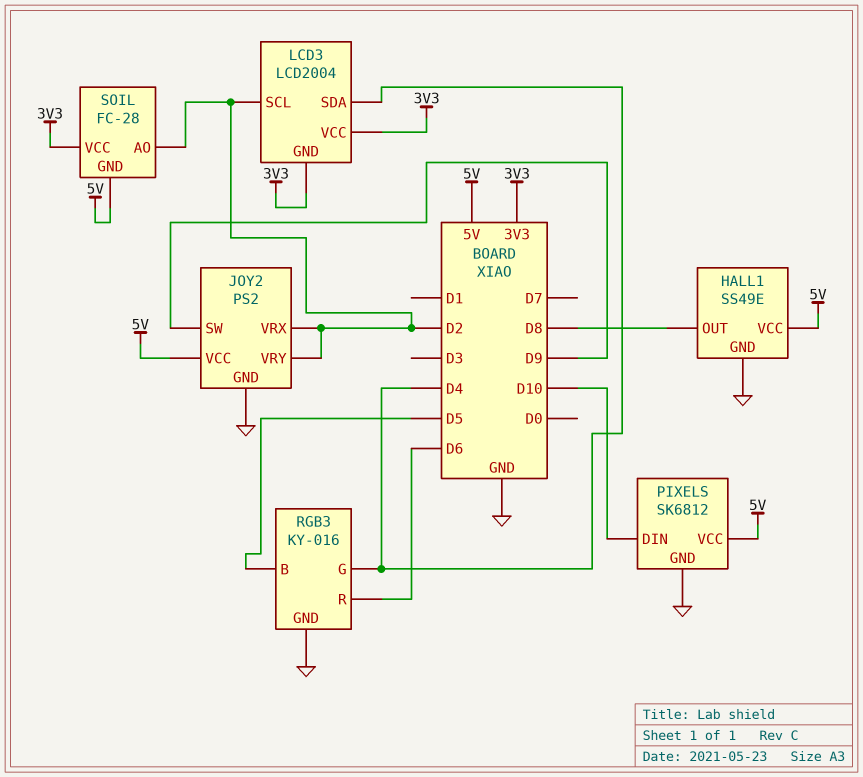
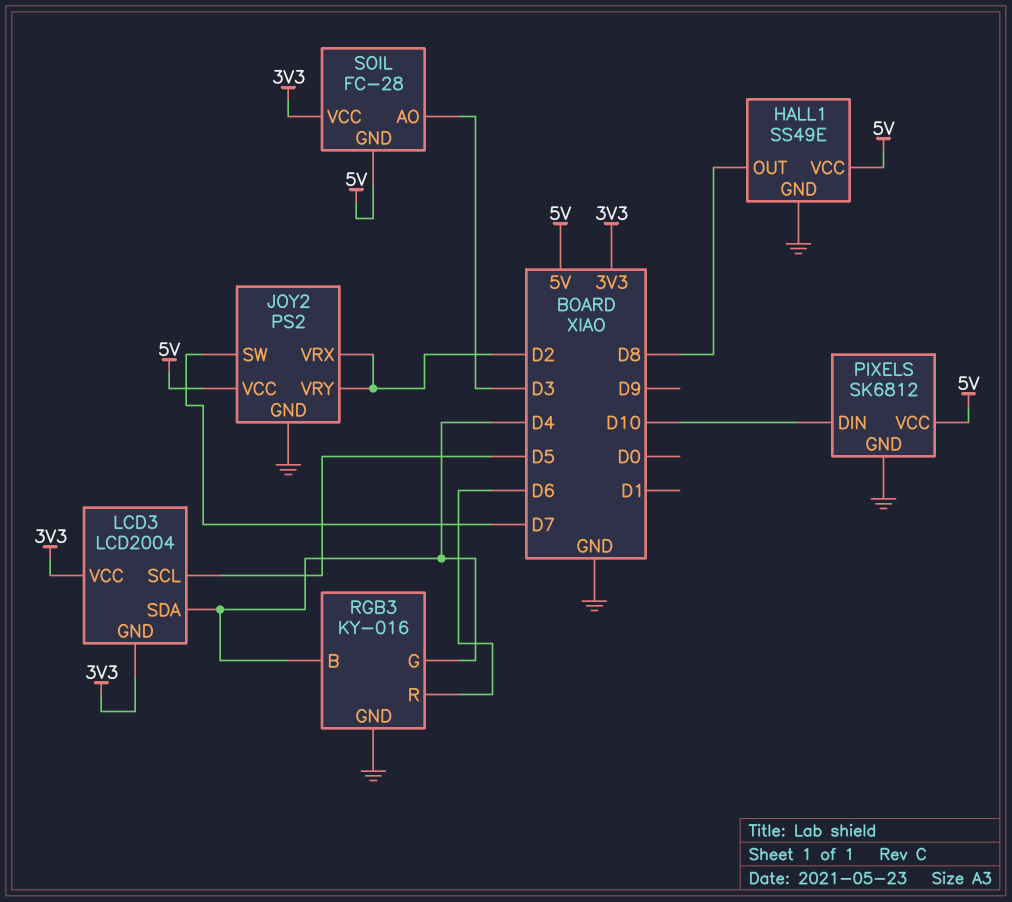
JOY2 pin SW: D9 -> D7
LCD3 pin SCL: D2 -> D5
RGB3 pin B: D5 -> D4
SOIL pin AO: D2 -> D3

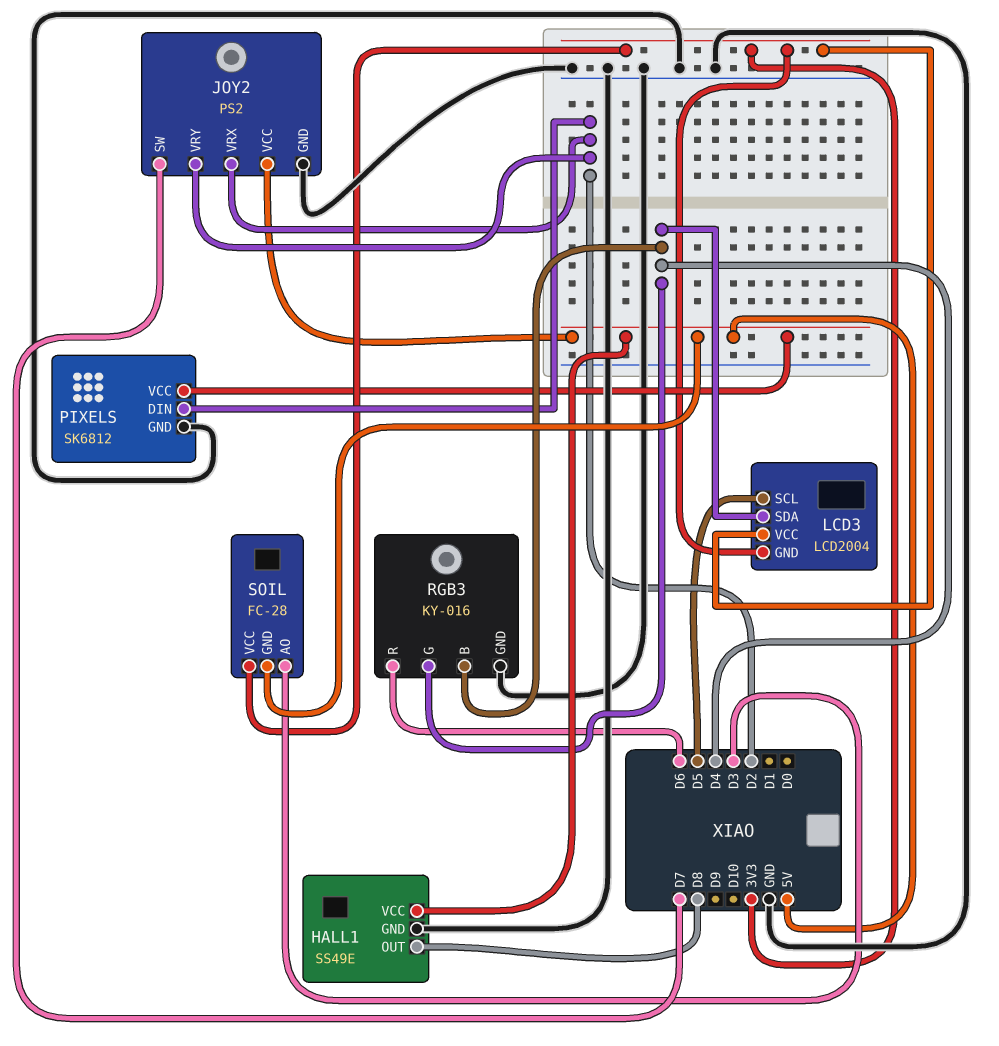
PIXELS pin DIN: D10 -> D2

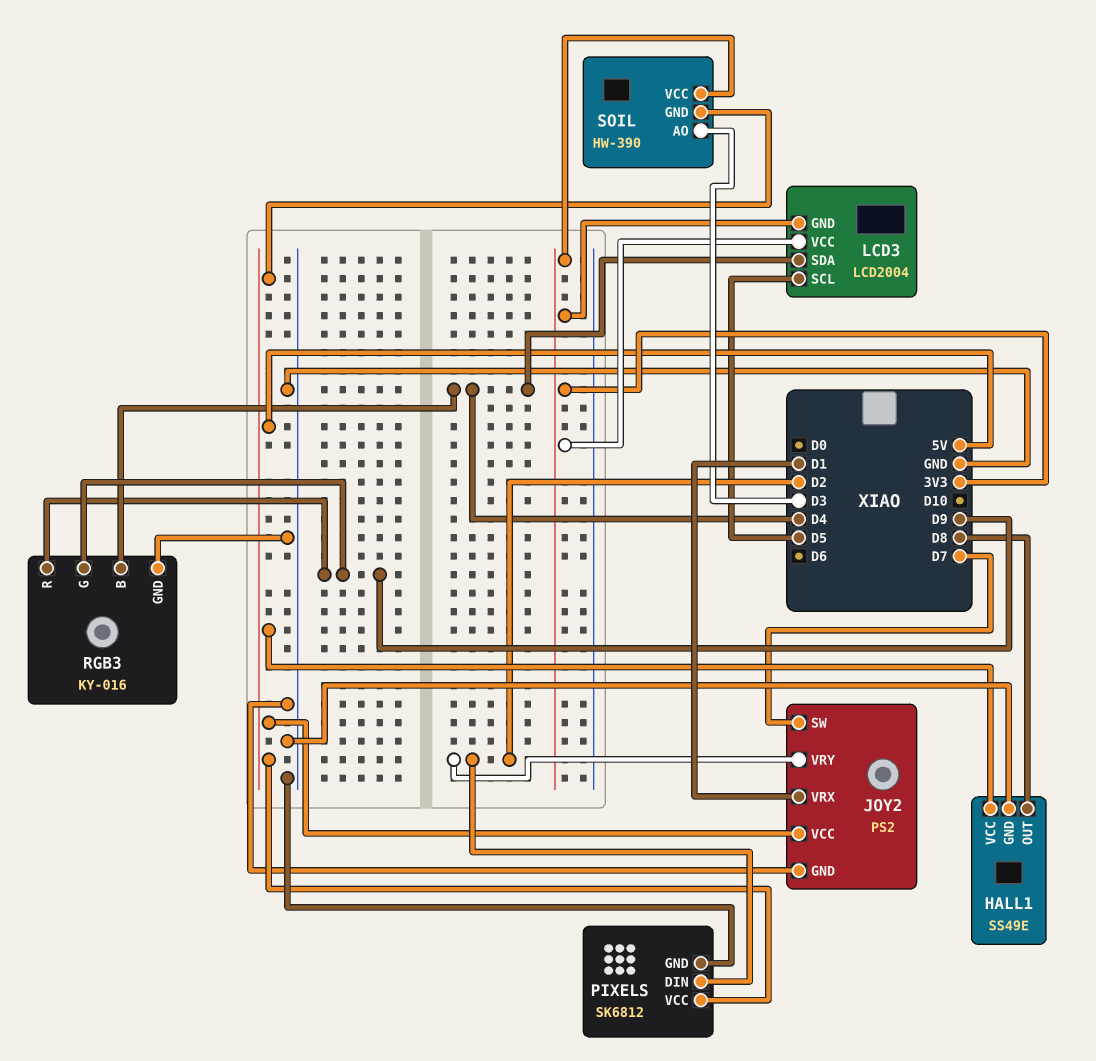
JOY2 pin VRX: D2 -> D1
RGB3 pin G: D4 -> D9
RGB3 pin R: D6 -> D9
SOIL: FC-28 -> HW-390

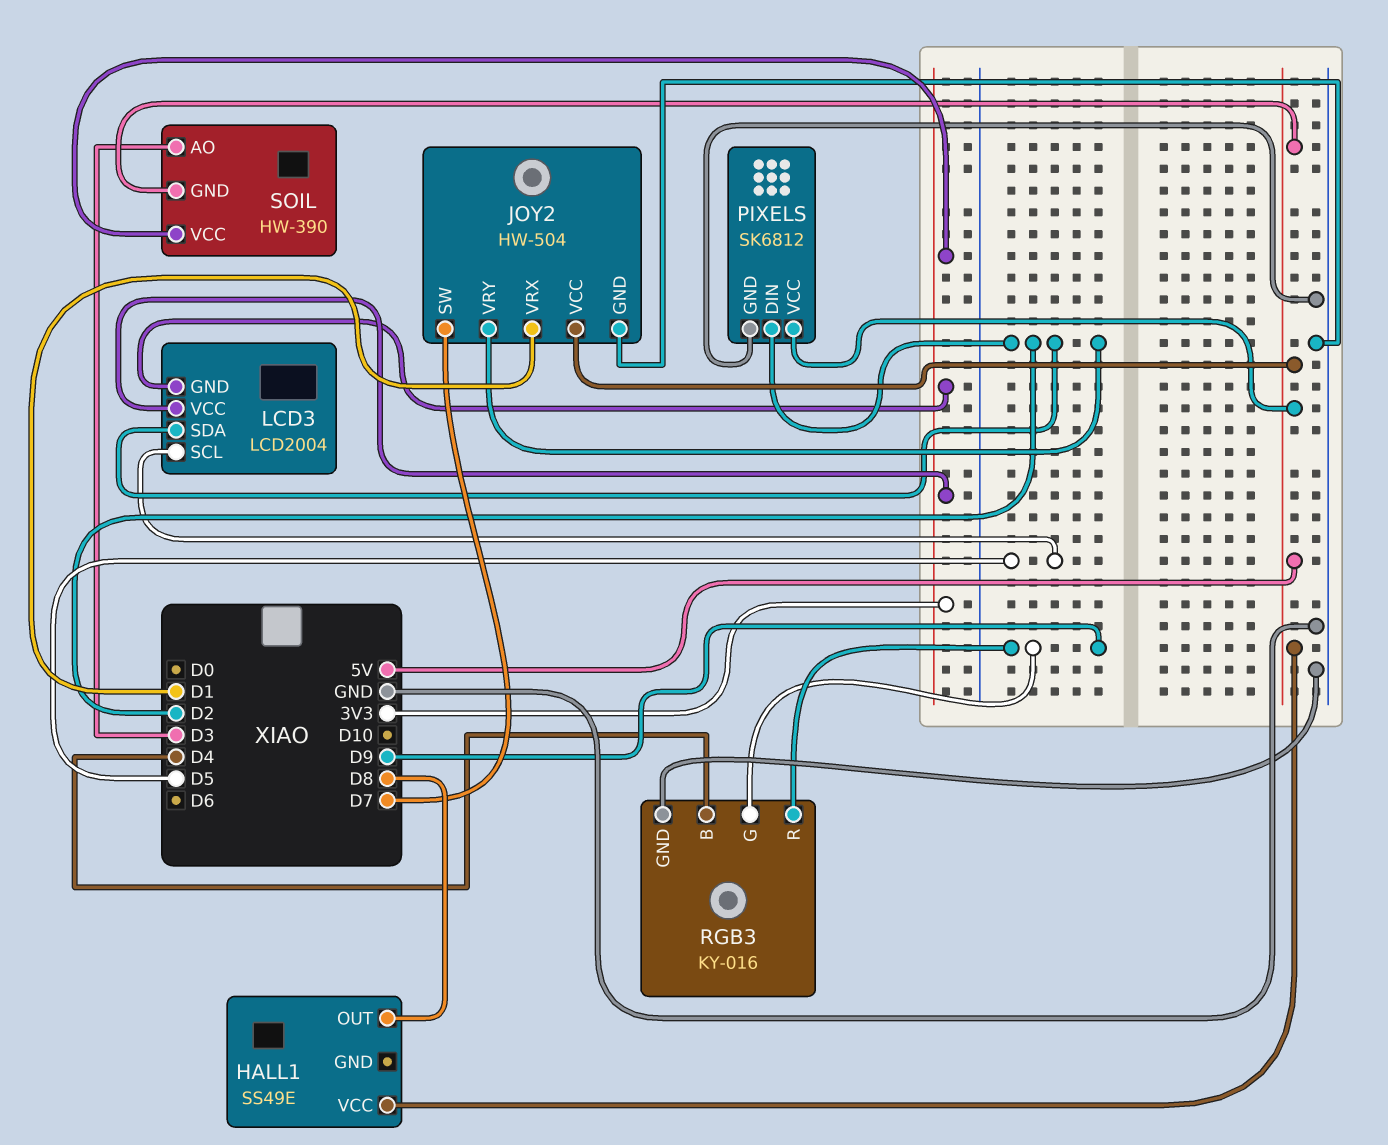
HALL1 pin GND: GND -> none
JOY2: PS2 -> HW-504
LCD3 pin SDA: D4 -> D2

